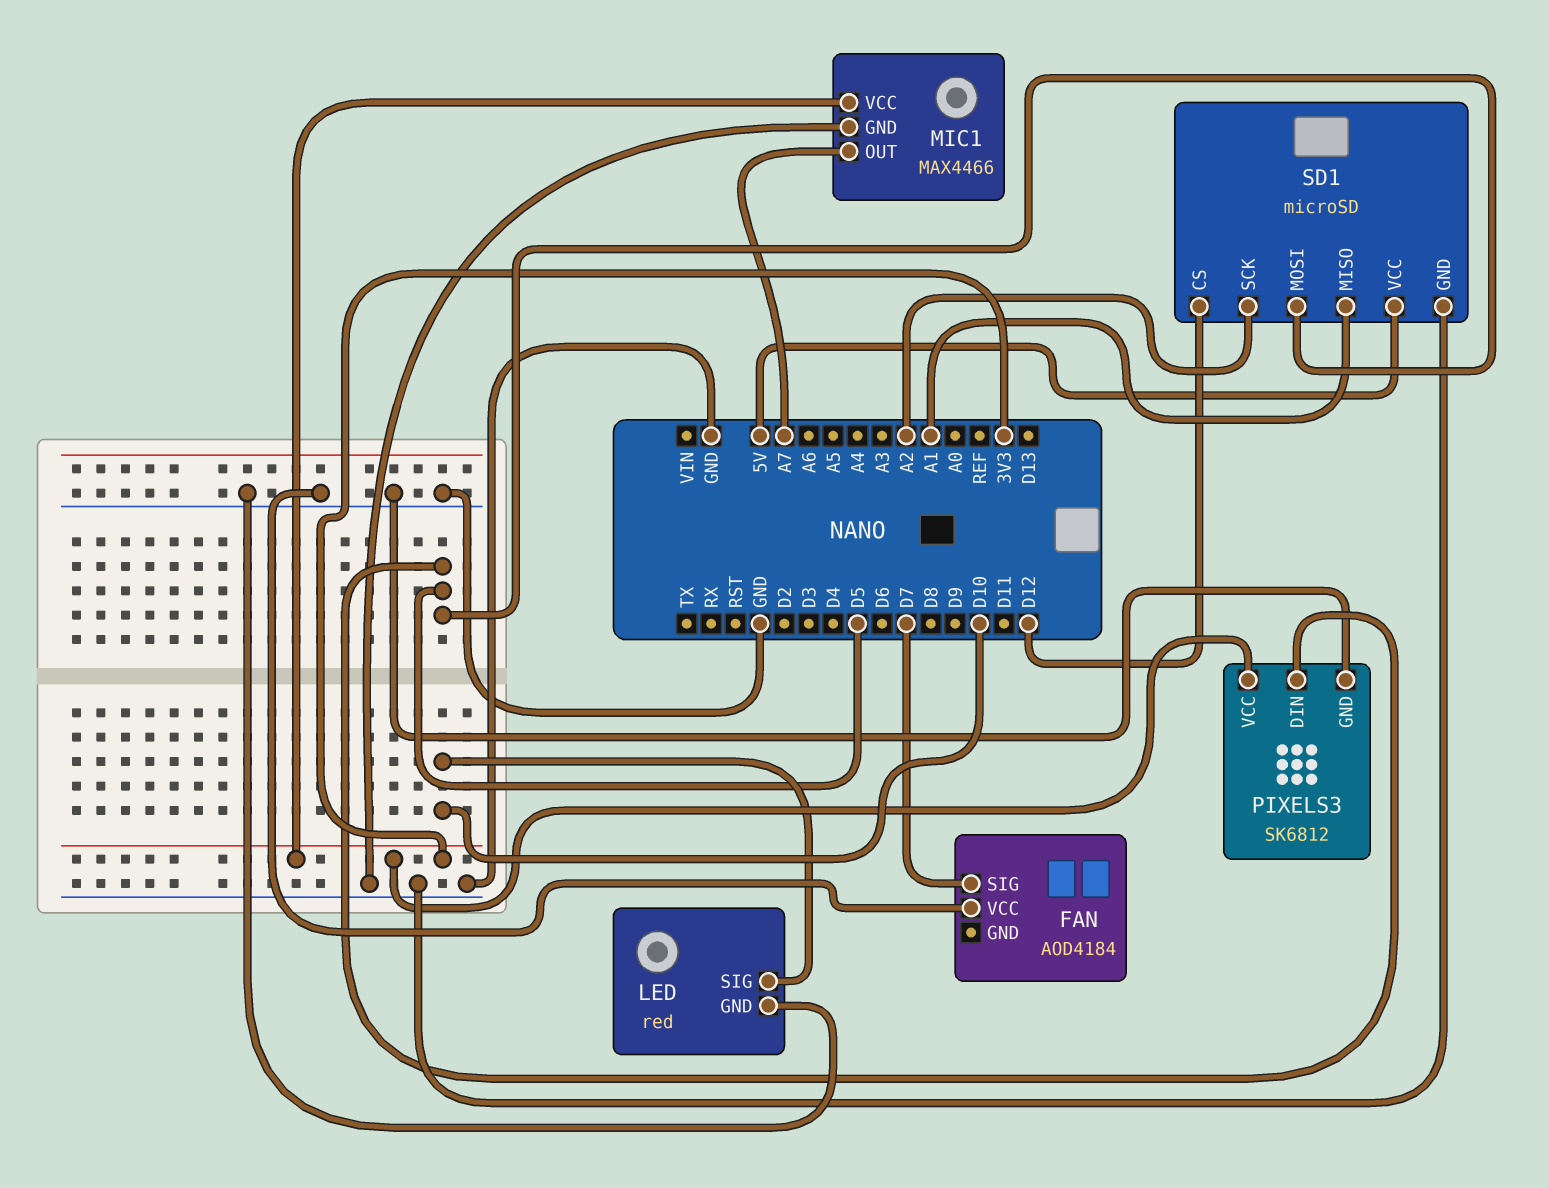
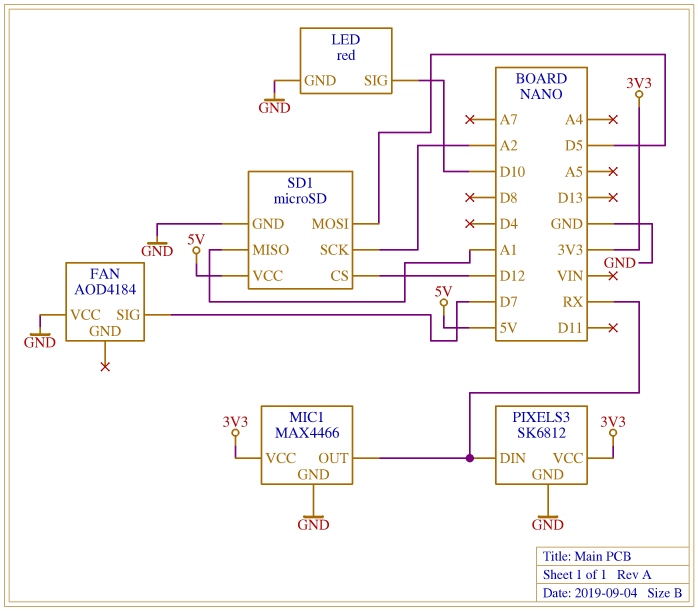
MIC1 pin OUT: A7 -> RX
PIXELS3 pin DIN: D5 -> RX

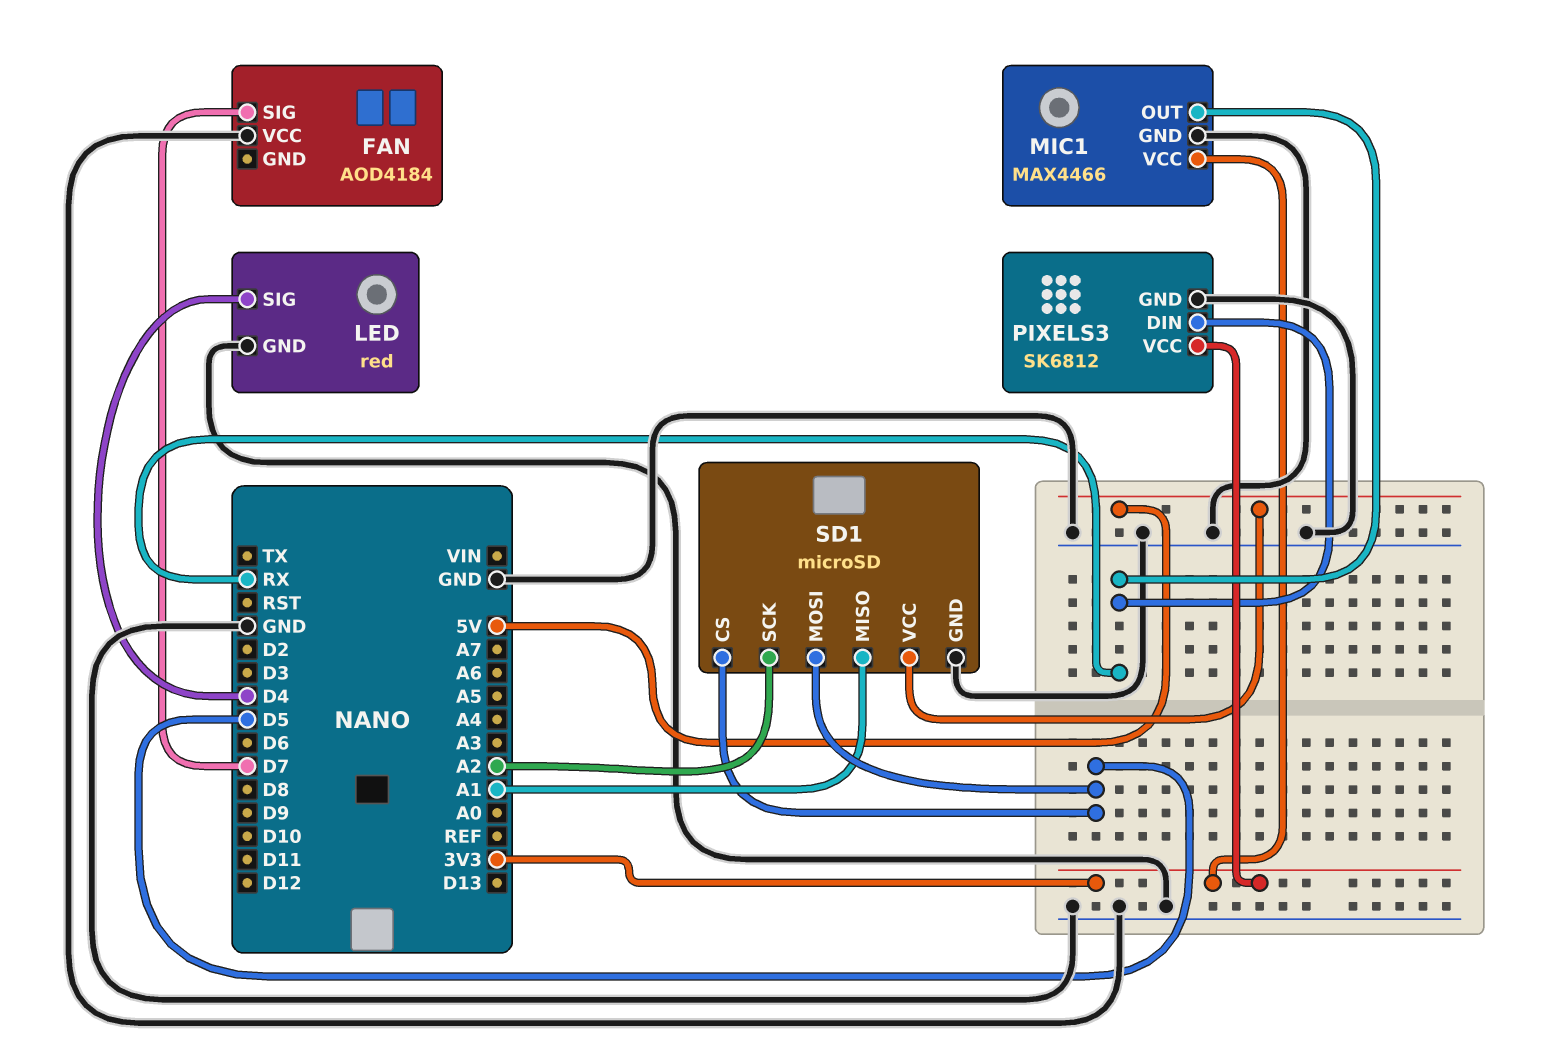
LED pin SIG: D10 -> D4
SD1 pin CS: D12 -> D5

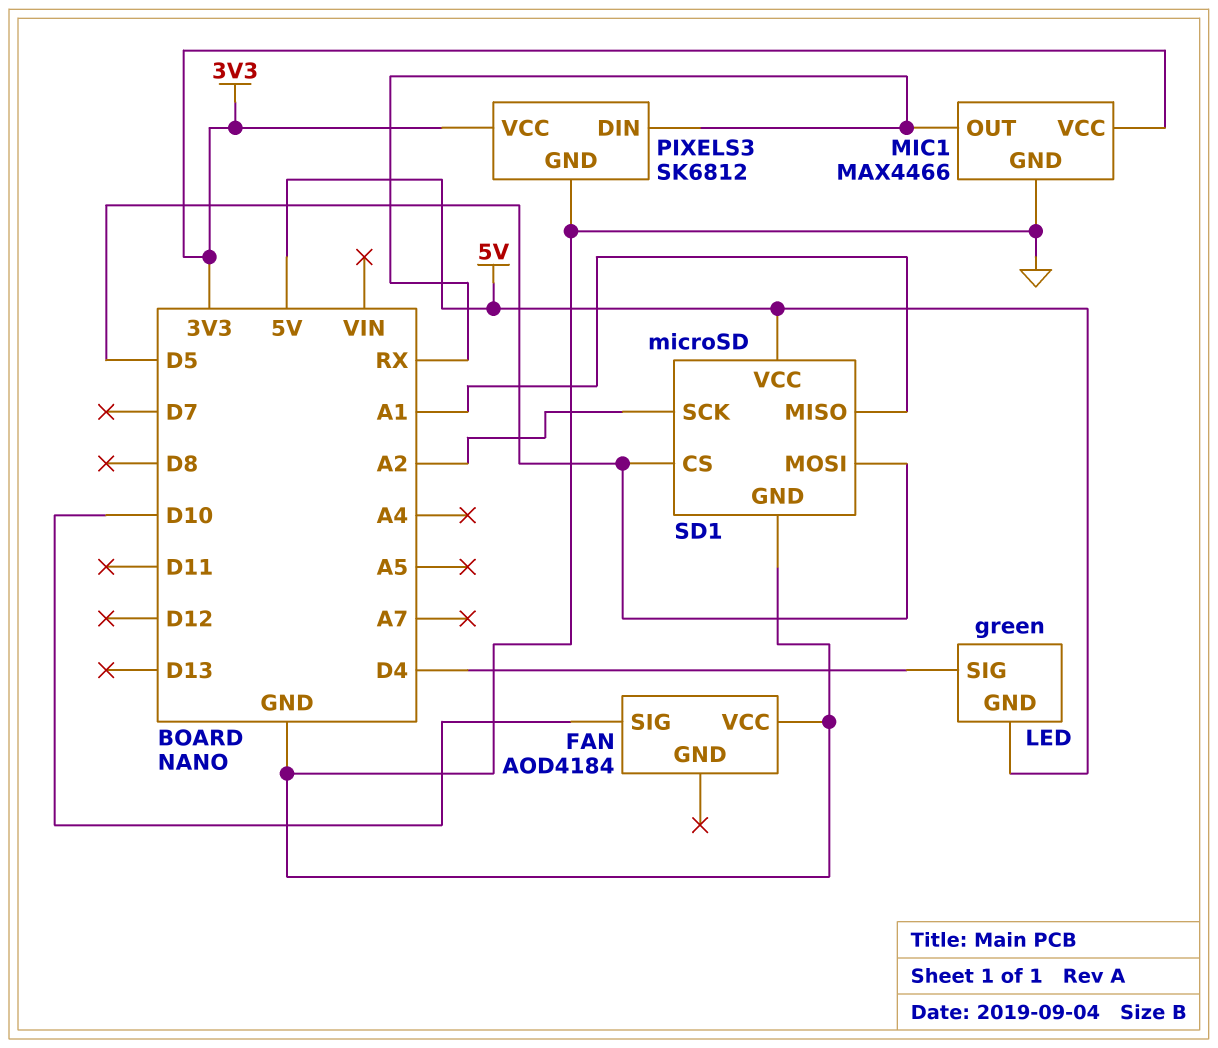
FAN pin SIG: D7 -> D10
LED: red -> green
LED pin GND: GND -> 5V

